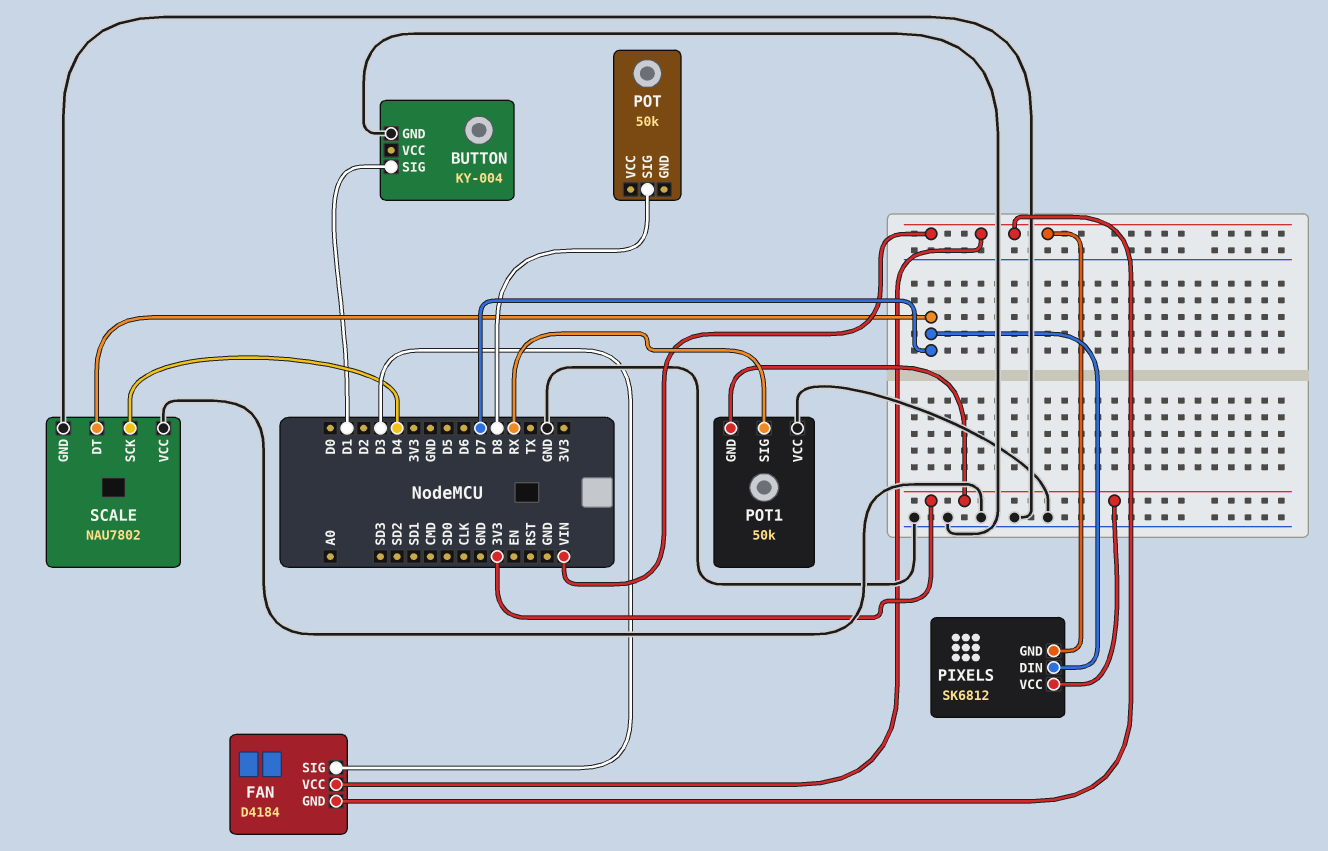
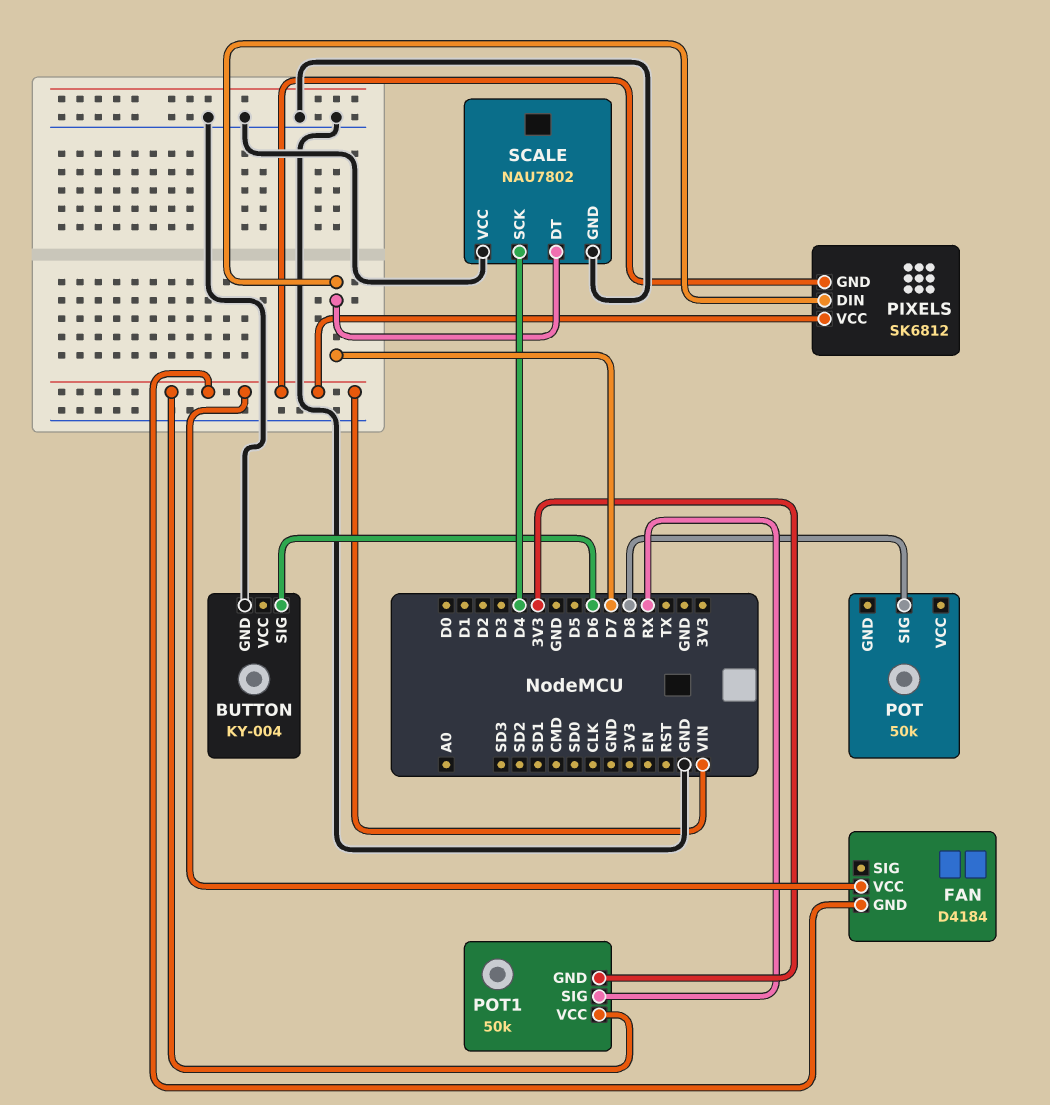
BUTTON pin SIG: D1 -> D6
FAN pin SIG: D3 -> none
PIXELS pin VCC: 3V3 -> VIN
POT1 pin VCC: GND -> VIN

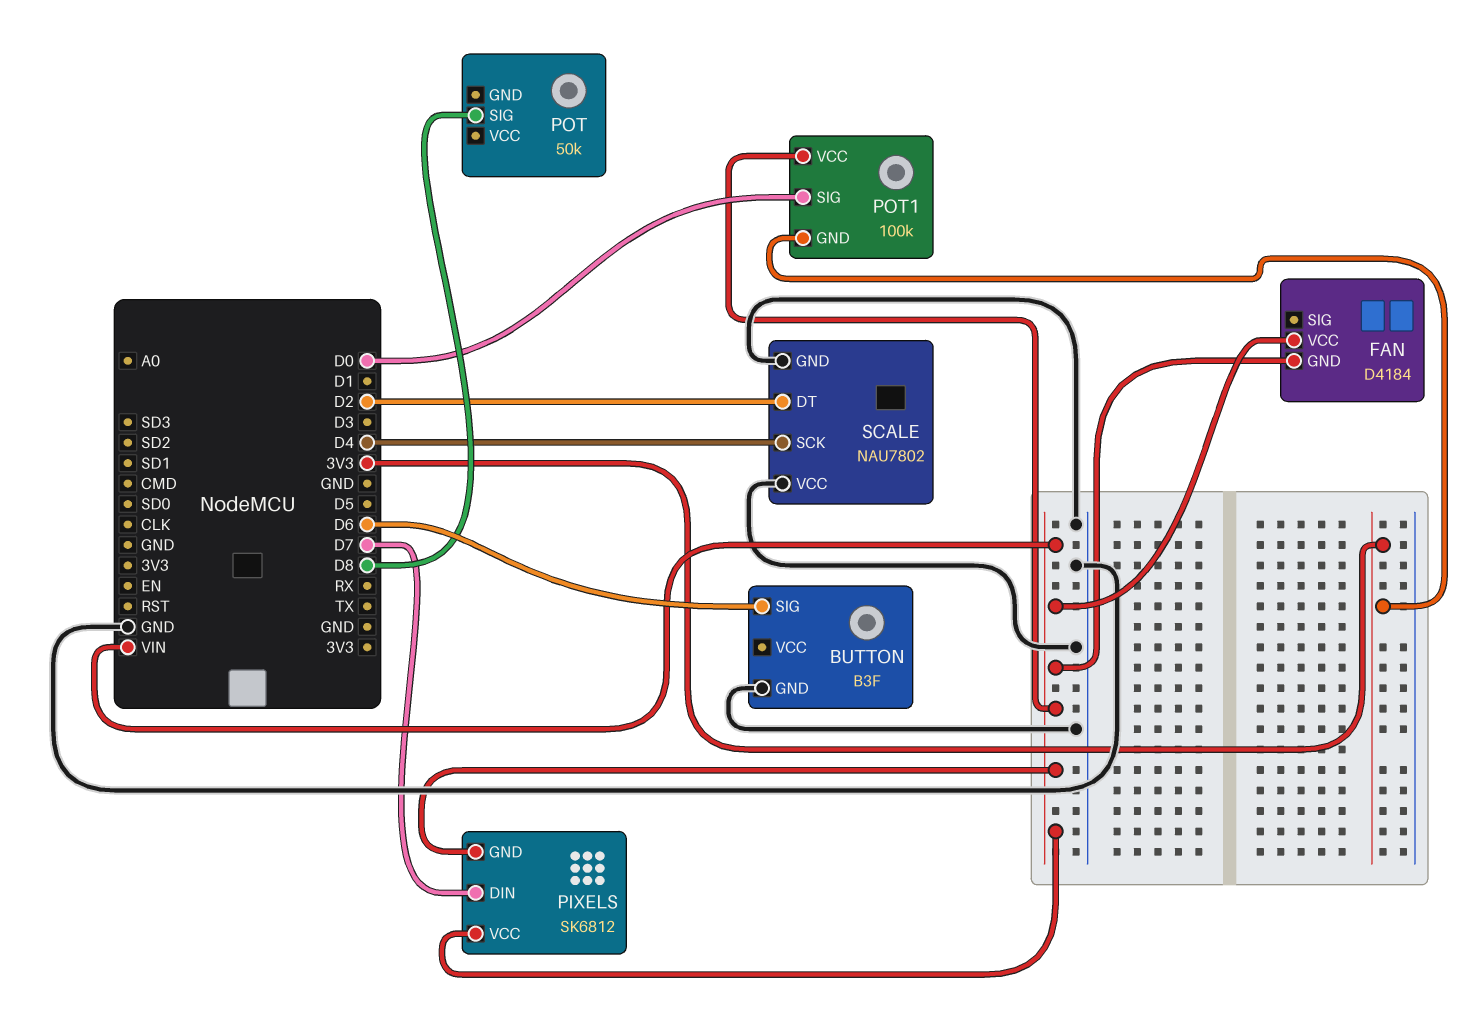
BUTTON: KY-004 -> B3F
POT1: 50k -> 100k
POT1 pin SIG: RX -> D0
SCALE pin DT: D7 -> D2

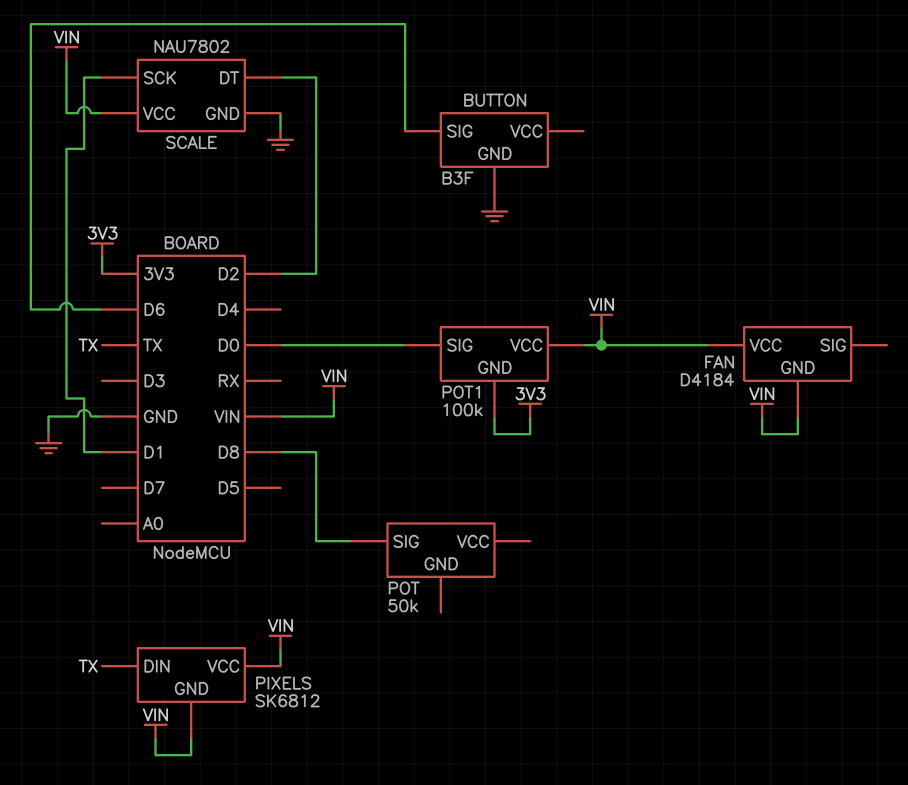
PIXELS pin DIN: D7 -> TX
SCALE pin SCK: D4 -> D1
SCALE pin VCC: GND -> VIN

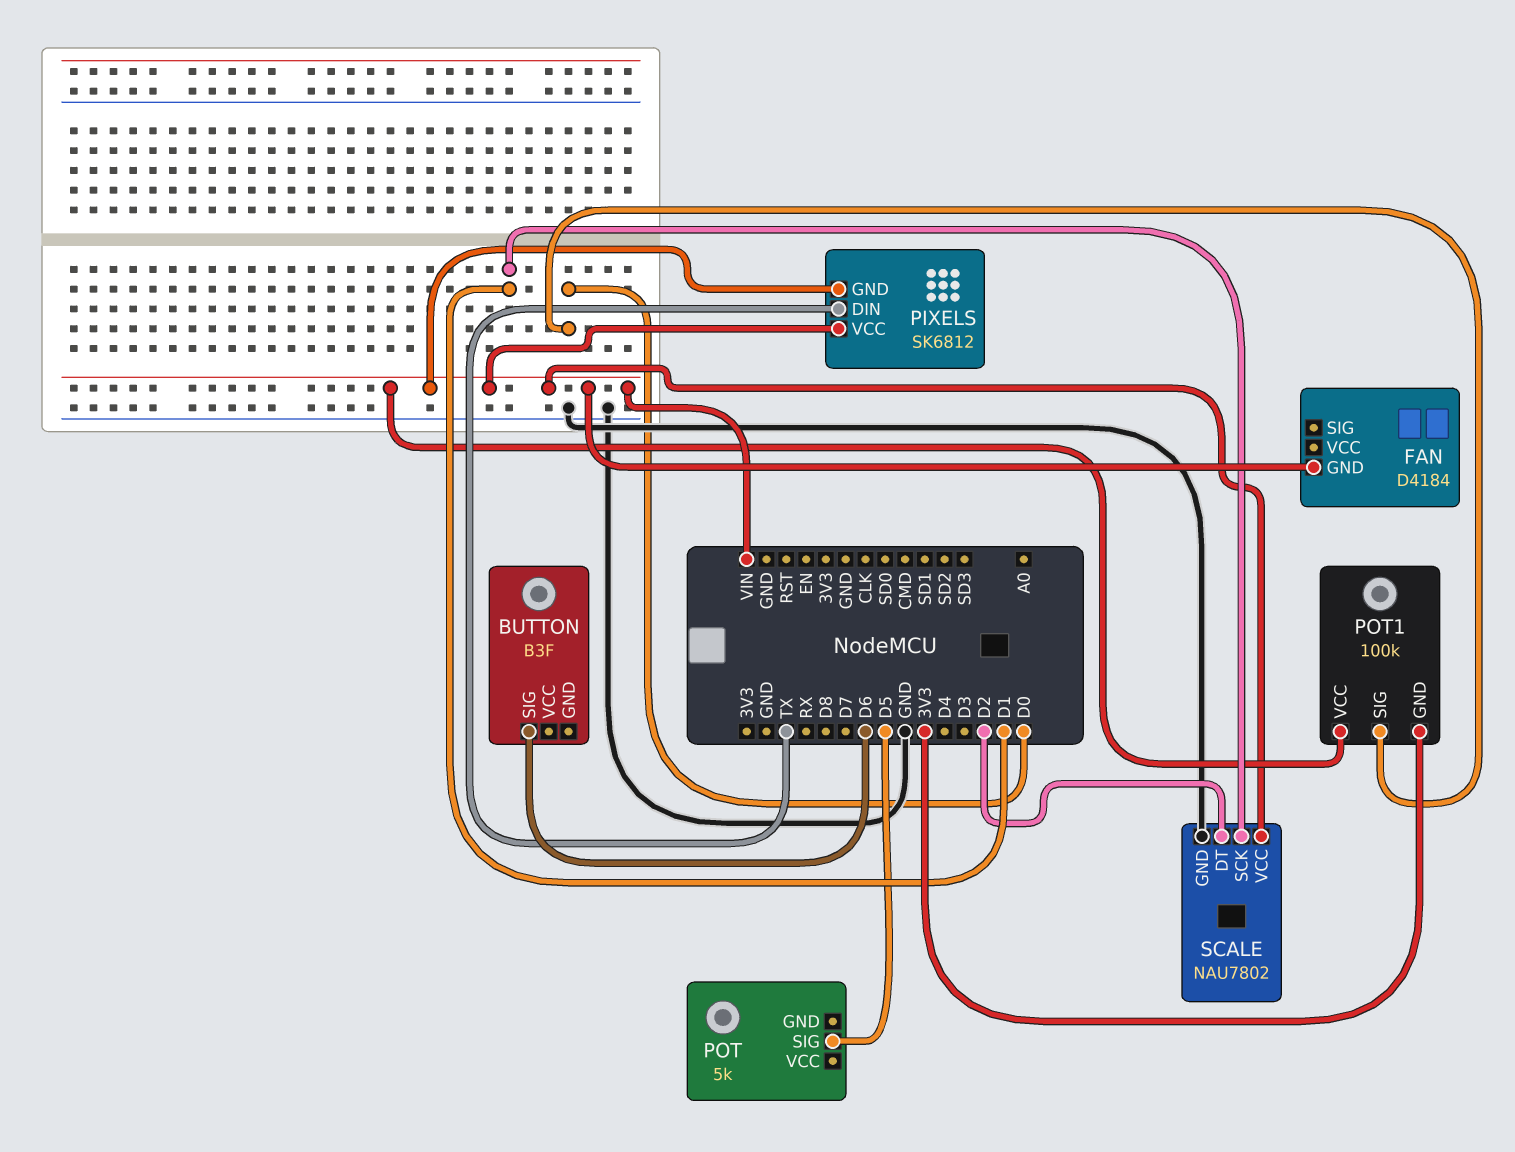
BUTTON pin GND: GND -> none
FAN pin VCC: VIN -> none
POT: 50k -> 5k
POT pin SIG: D8 -> D5

